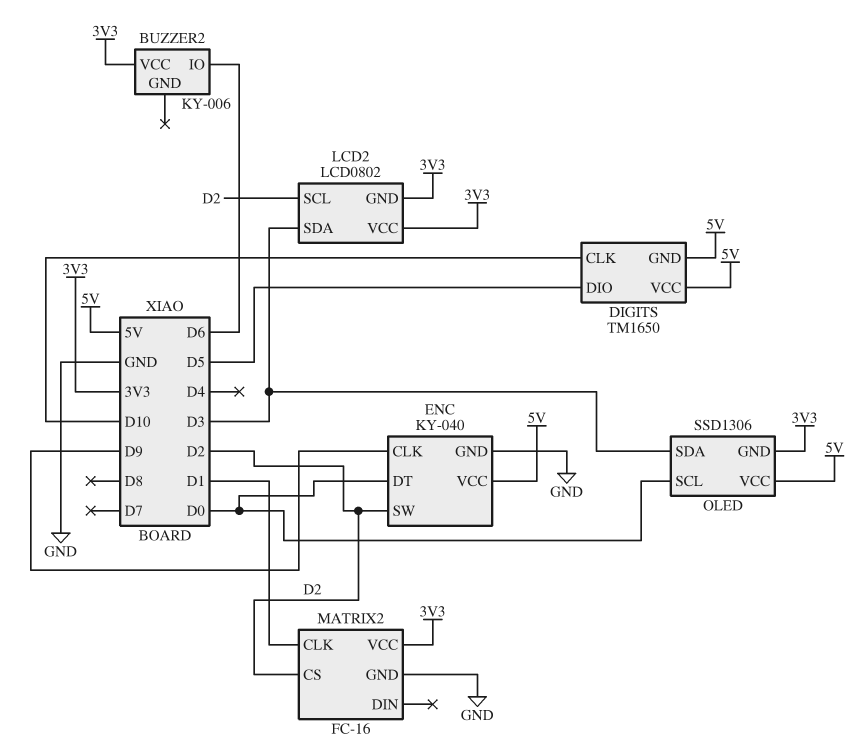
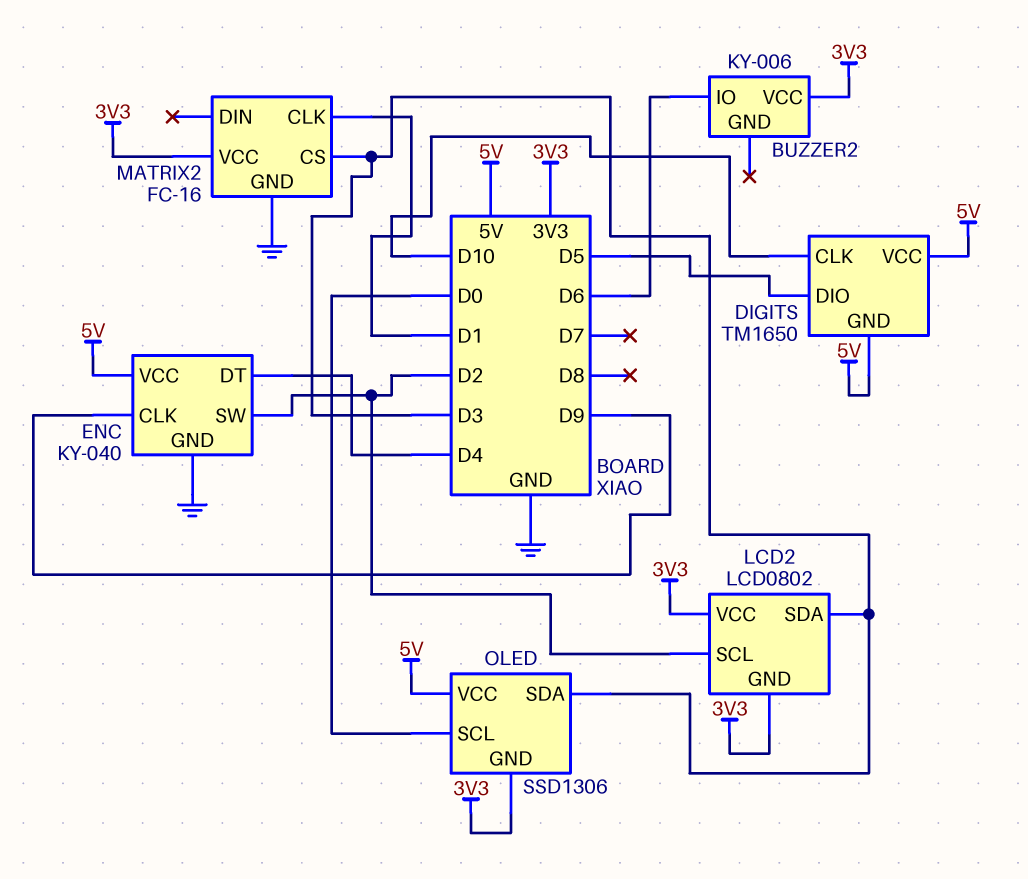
ENC pin DT: D0 -> D4
MATRIX2 pin CS: D2 -> D3

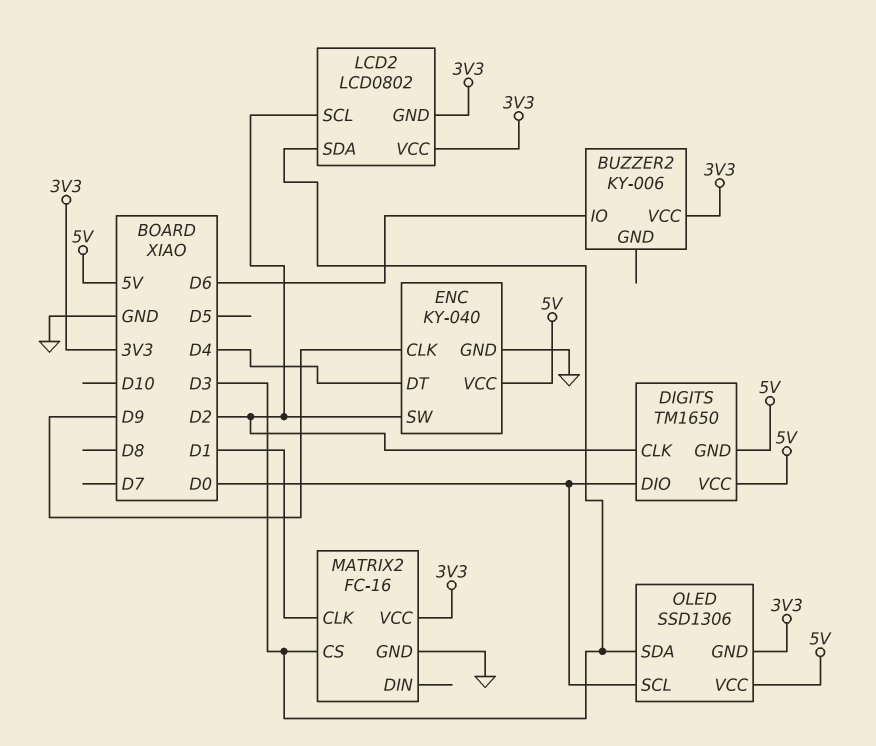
DIGITS pin CLK: D10 -> D2
DIGITS pin DIO: D5 -> D0

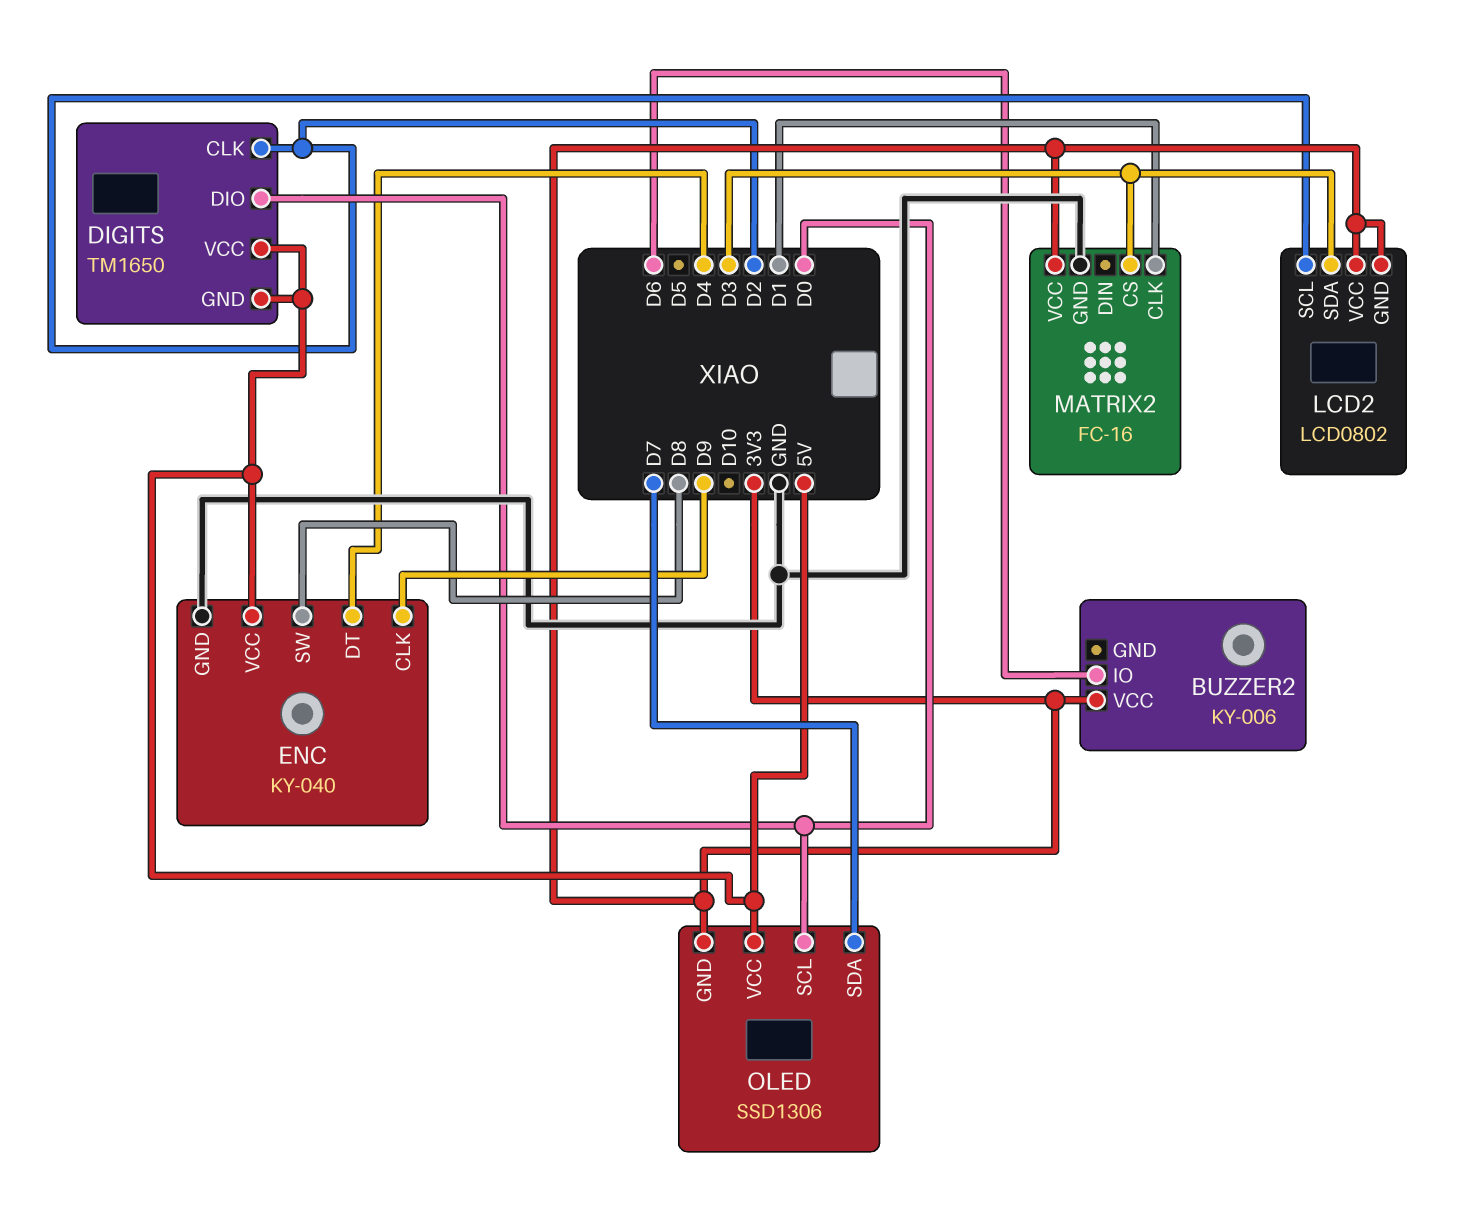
ENC pin SW: D2 -> D8
OLED pin SDA: D3 -> D7

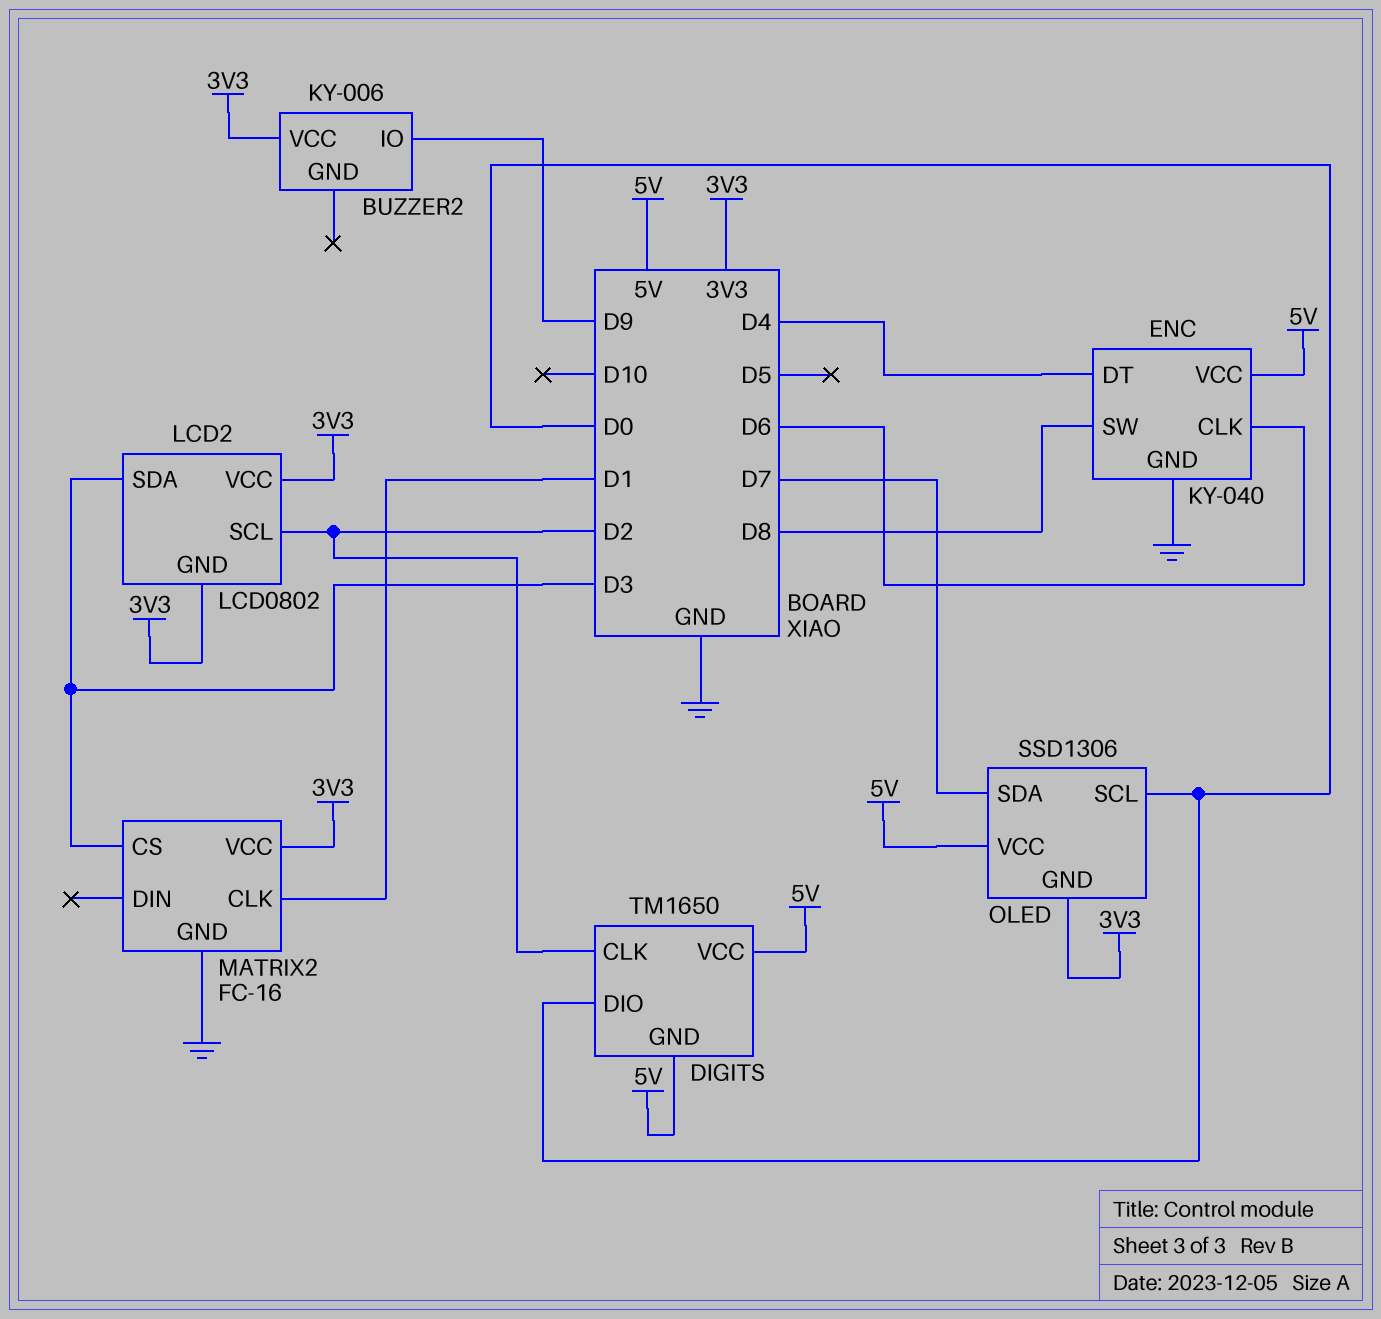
BUZZER2 pin IO: D6 -> D9
ENC pin CLK: D9 -> D6

